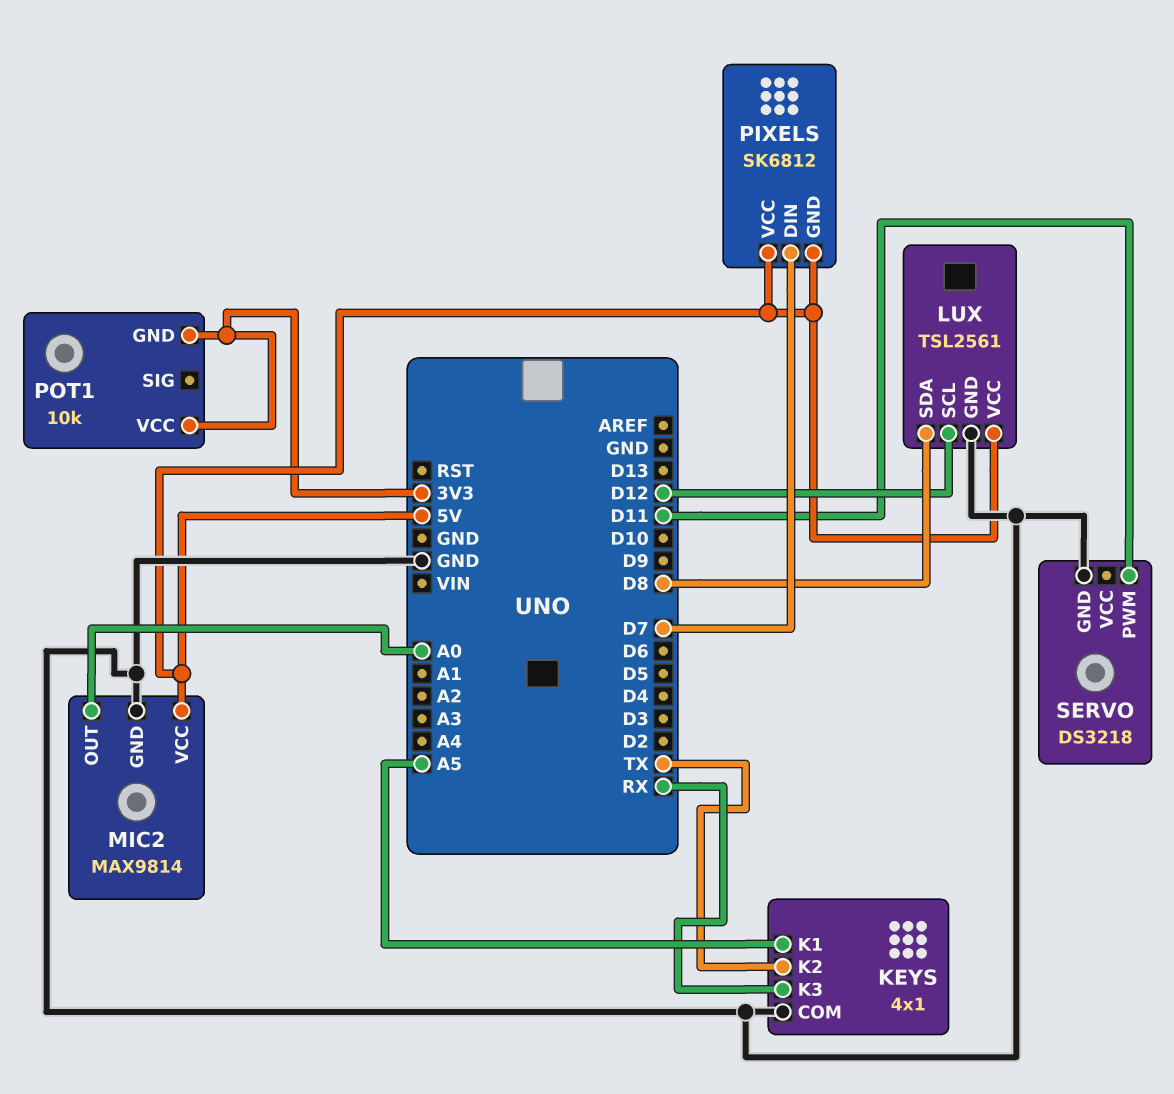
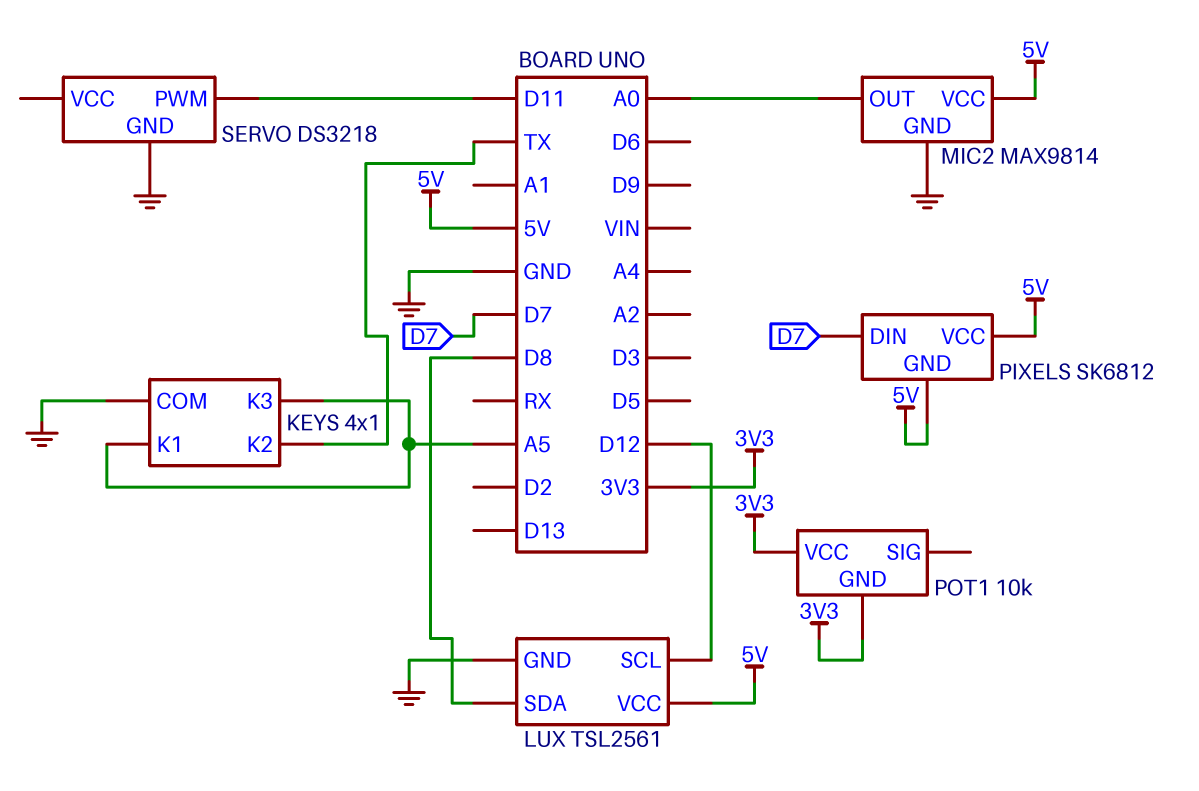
KEYS pin K3: RX -> A5

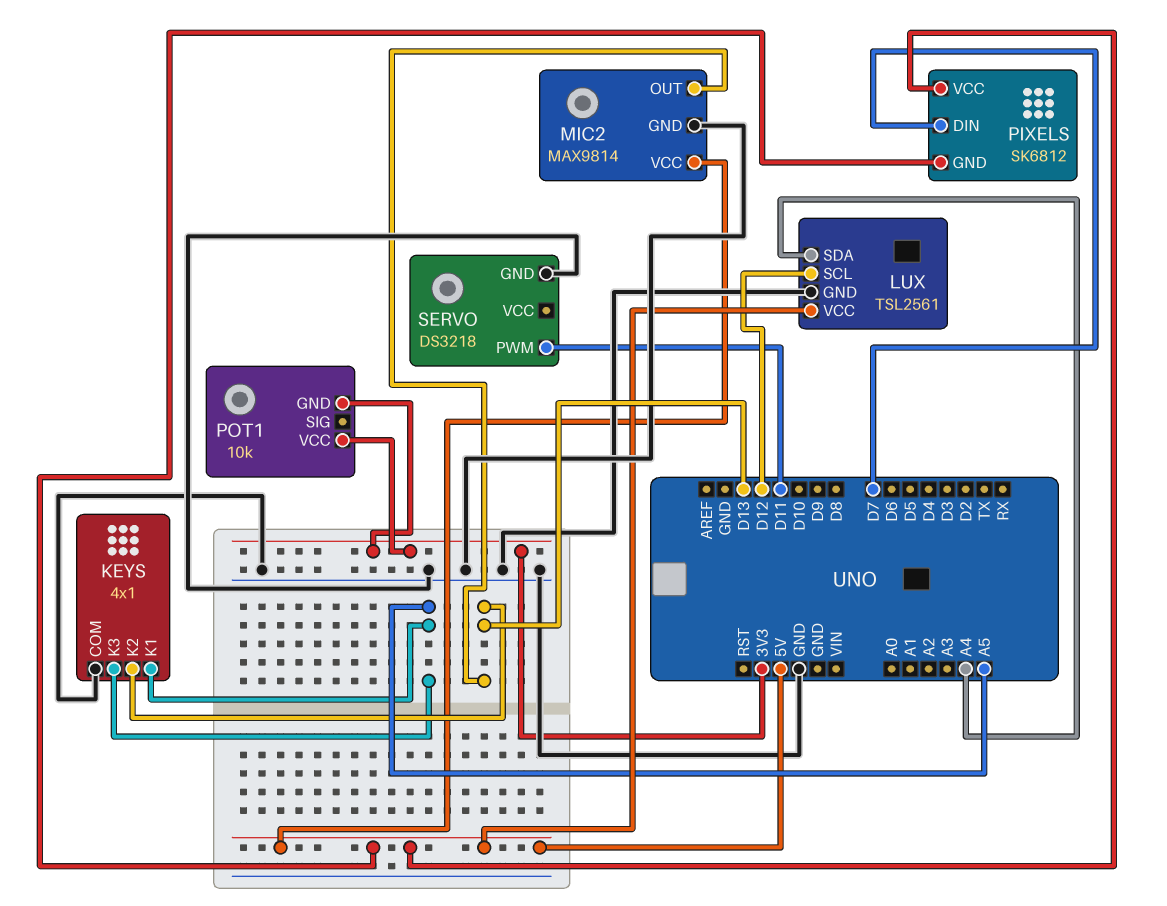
KEYS pin K2: TX -> D13
LUX pin SDA: D8 -> A4
MIC2 pin OUT: A0 -> D13

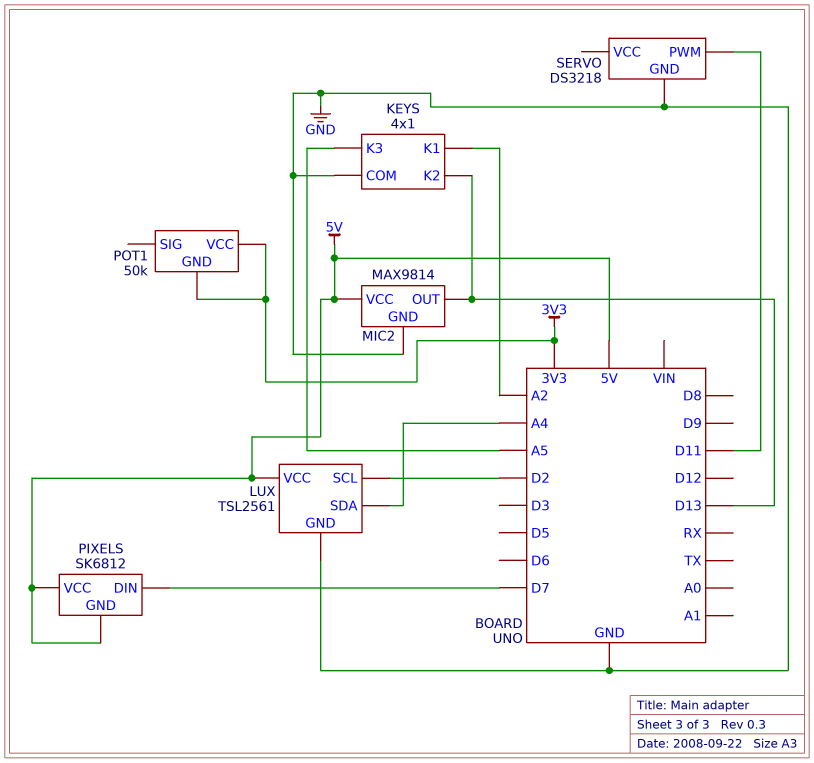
KEYS pin K1: A5 -> A2
LUX pin SCL: D12 -> D2
POT1: 10k -> 50k

